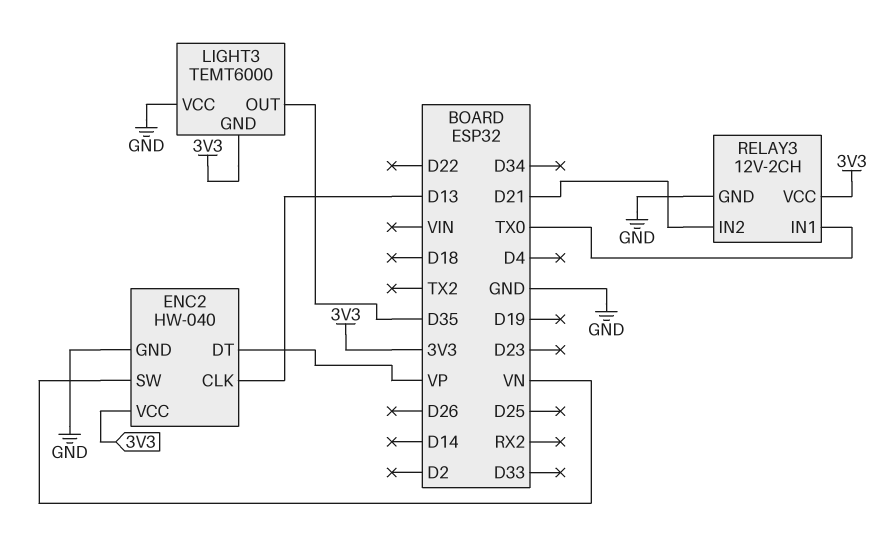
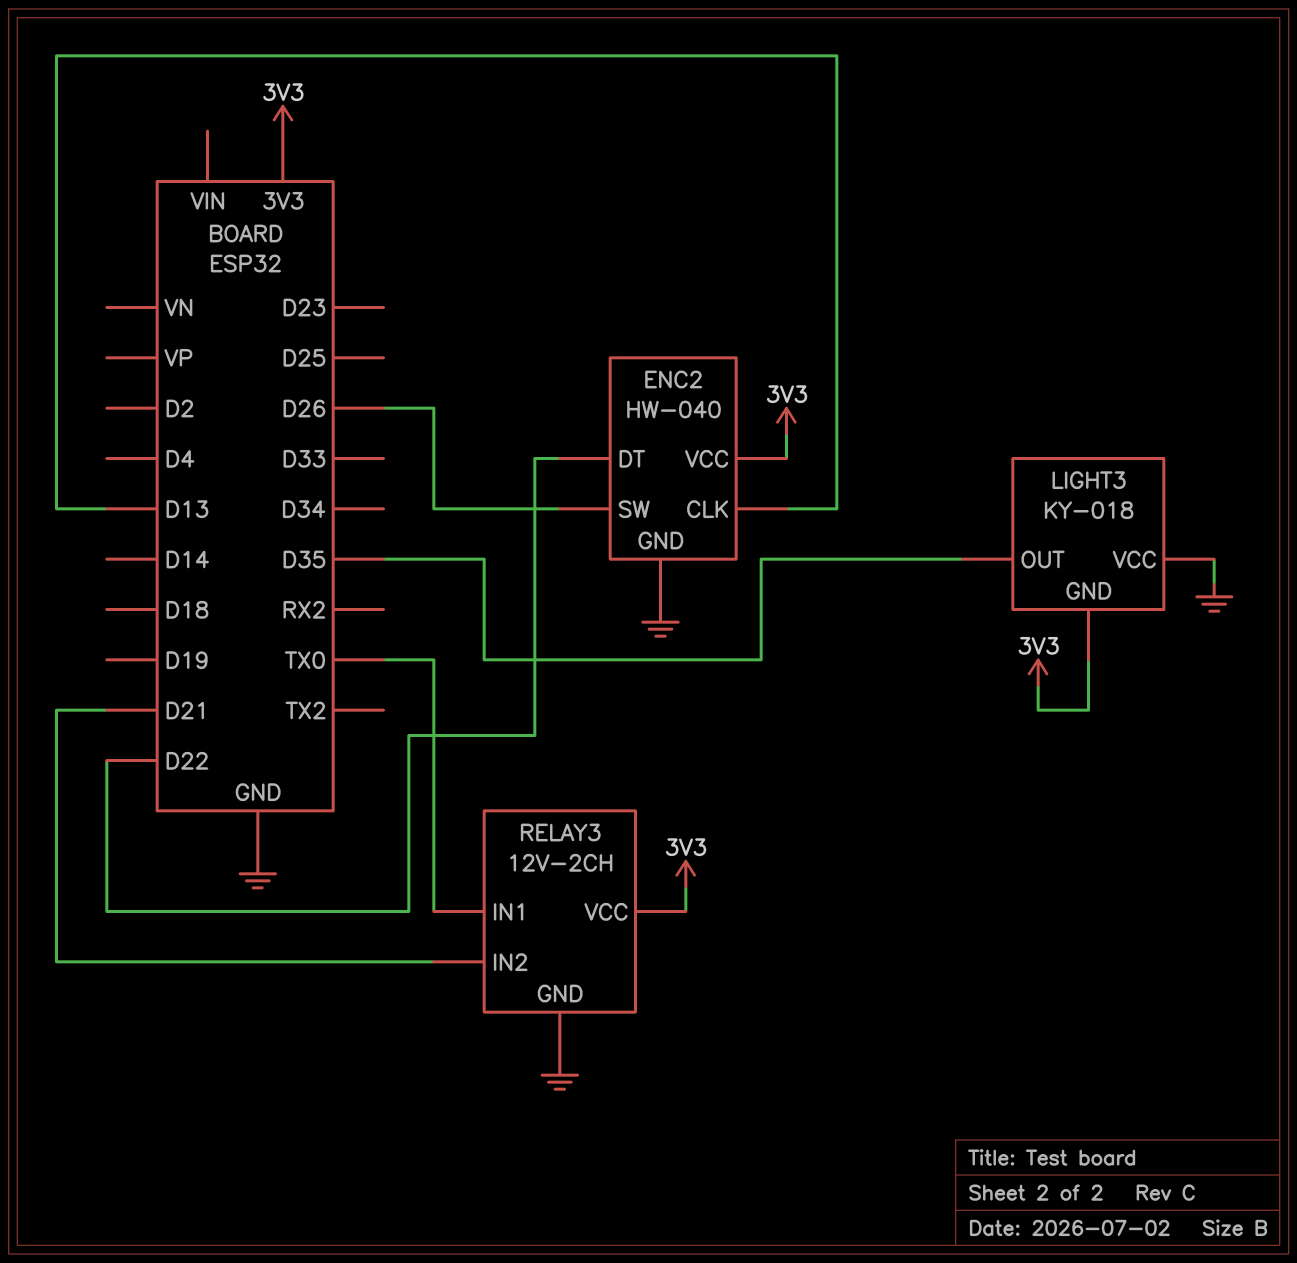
ENC2 pin DT: VP -> D22
ENC2 pin SW: VN -> D26
LIGHT3: TEMT6000 -> KY-018

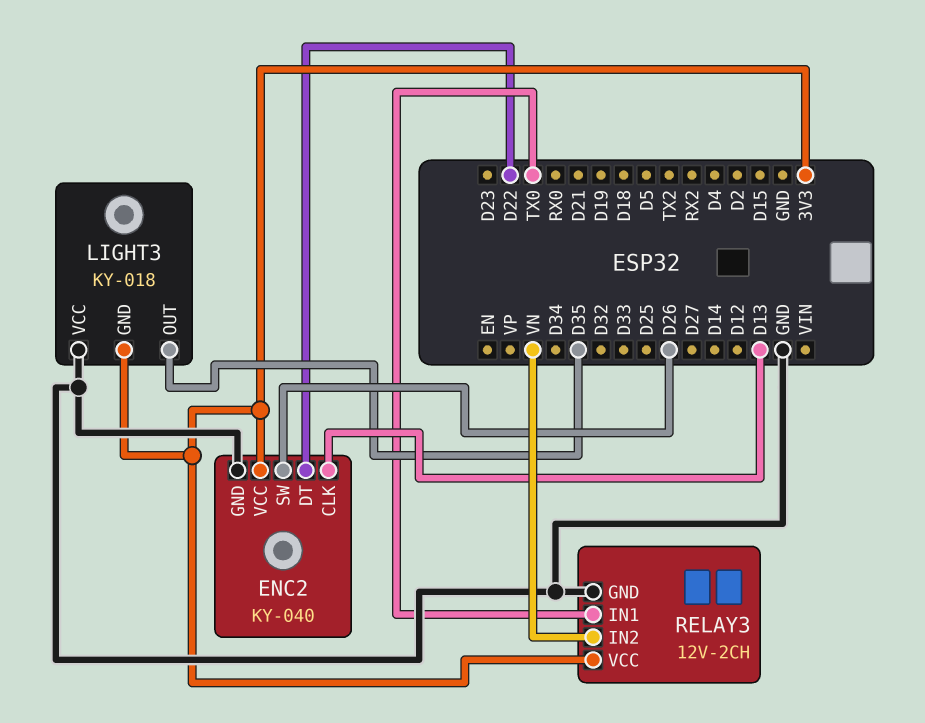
ENC2: HW-040 -> KY-040
RELAY3 pin IN2: D21 -> VN

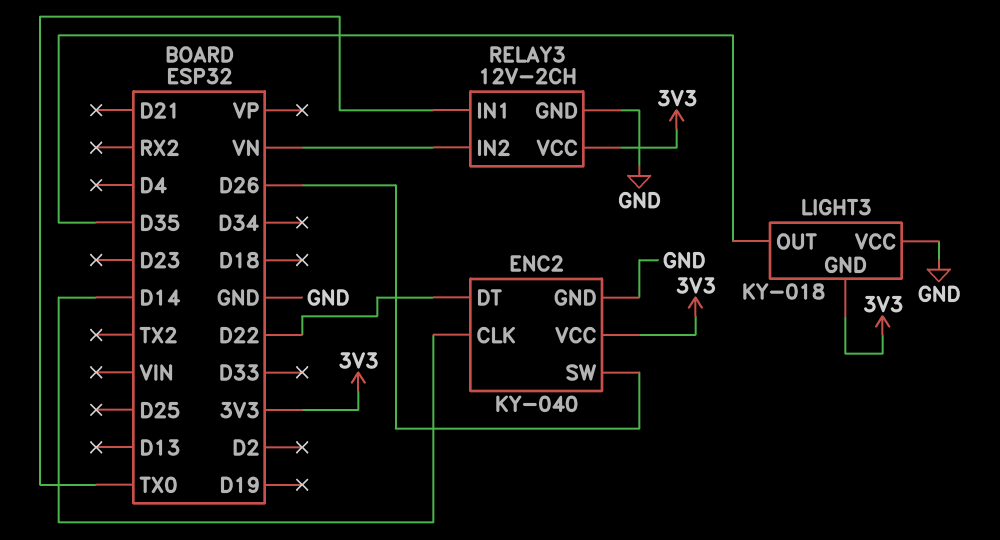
ENC2 pin CLK: D13 -> D14

